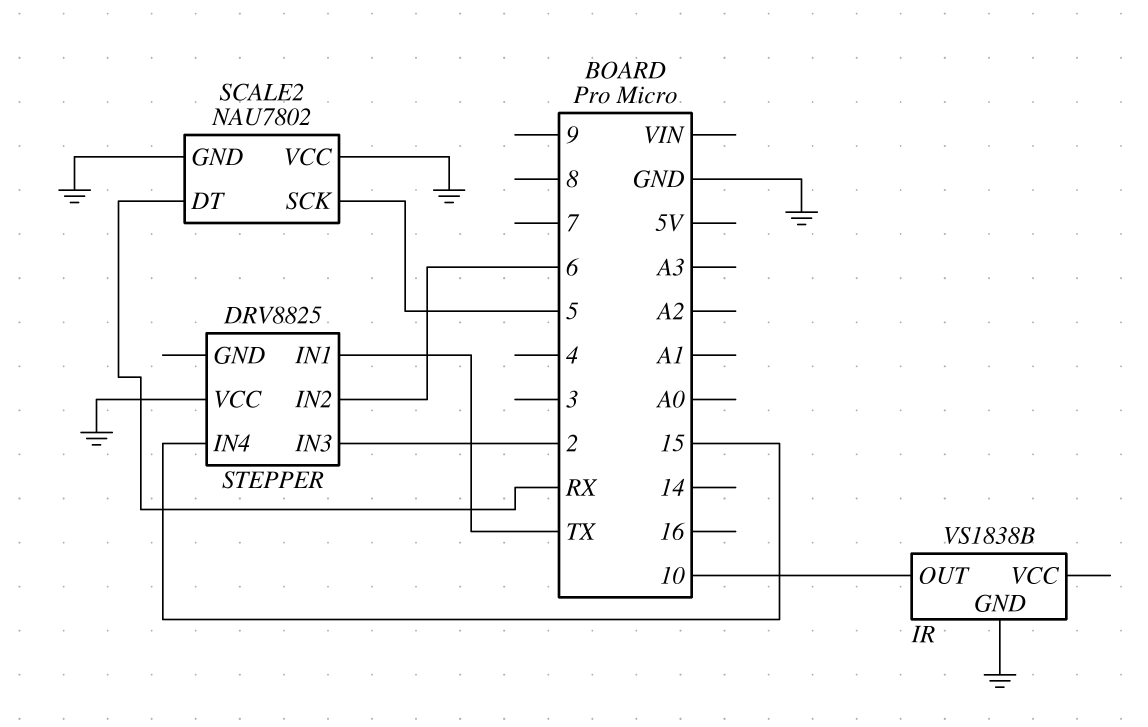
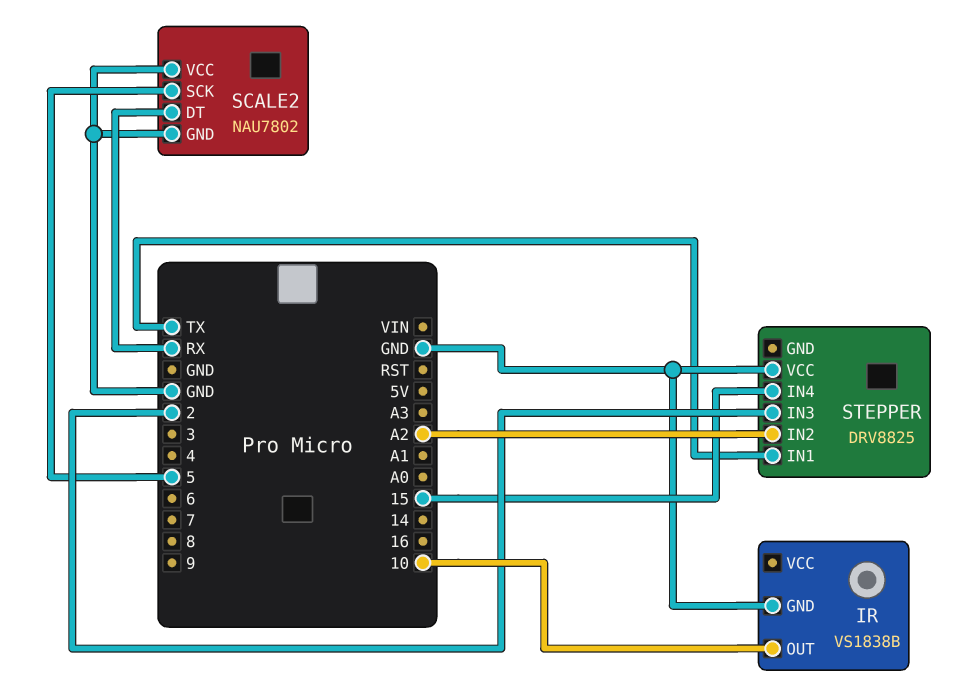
STEPPER pin IN2: 6 -> A2

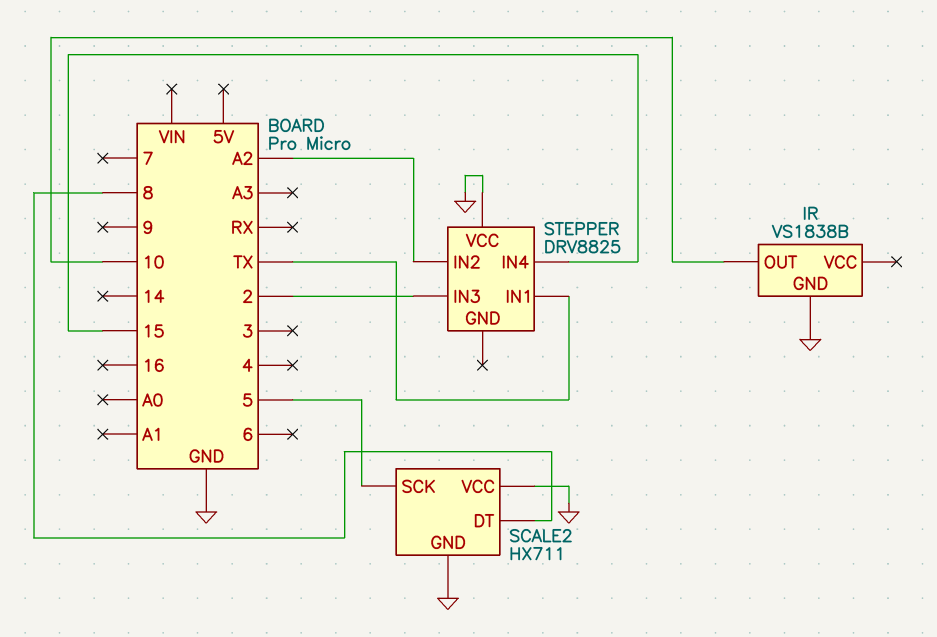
SCALE2: NAU7802 -> HX711
SCALE2 pin DT: RX -> 8

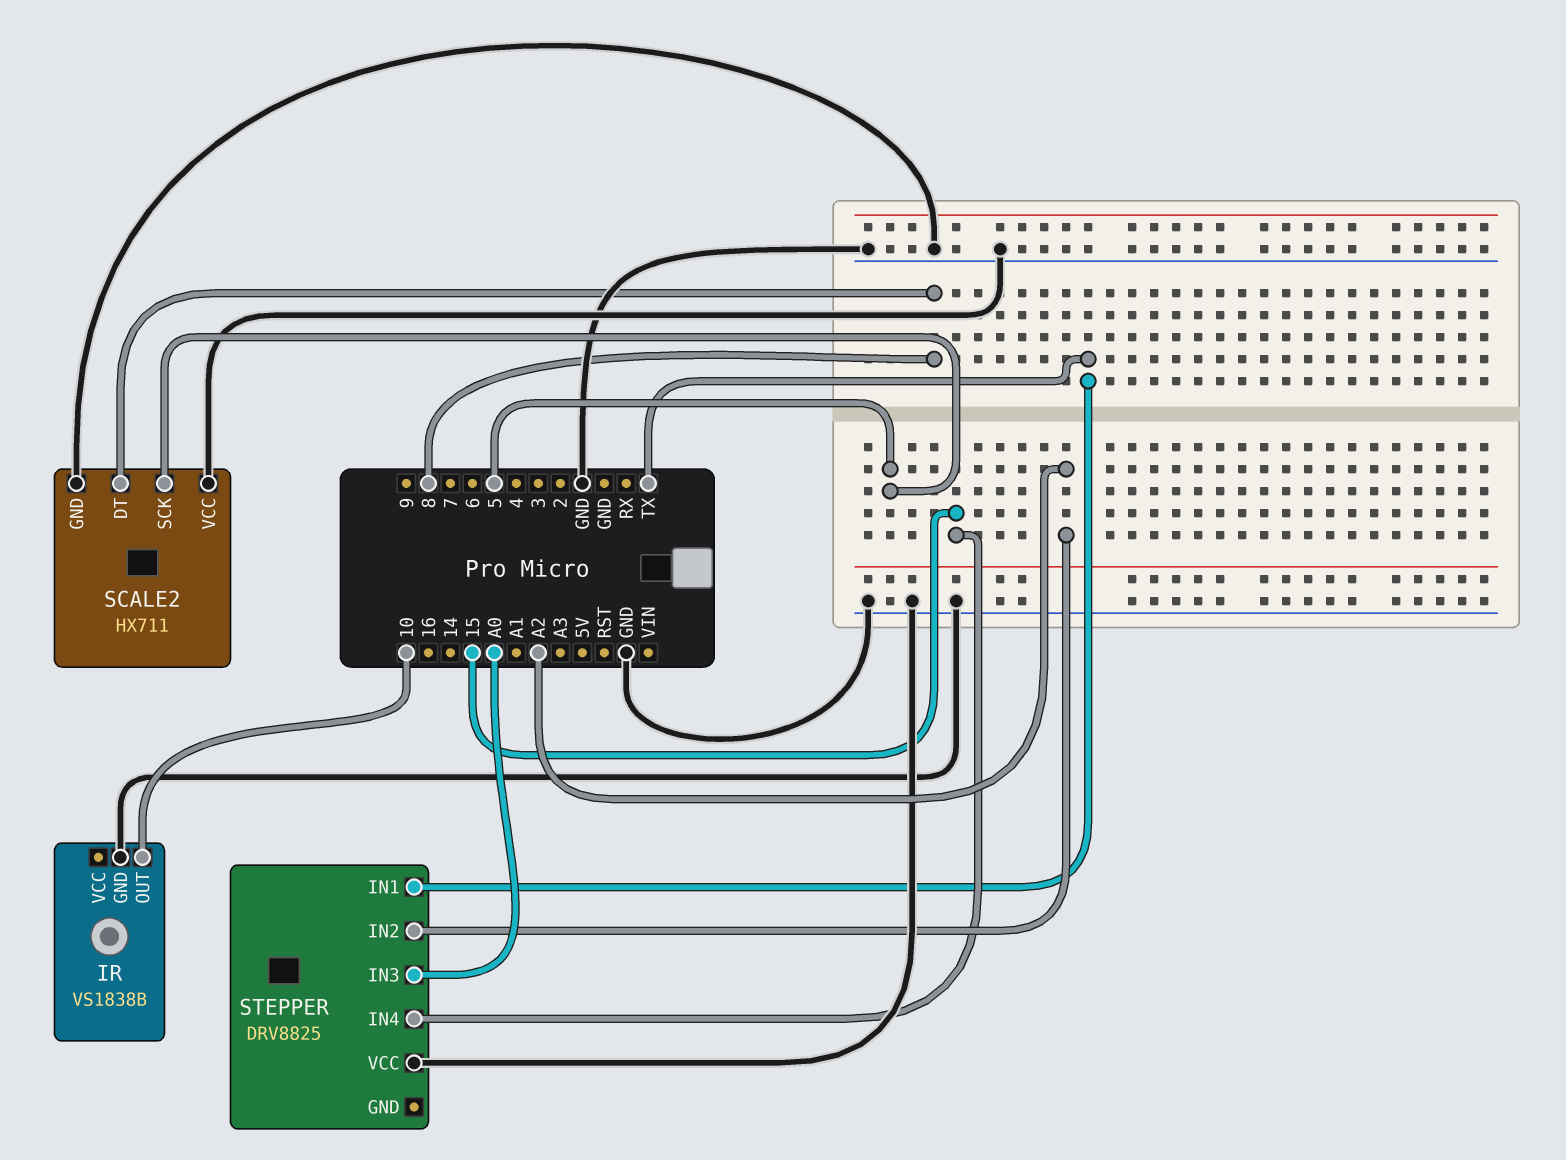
STEPPER pin IN3: 2 -> A0

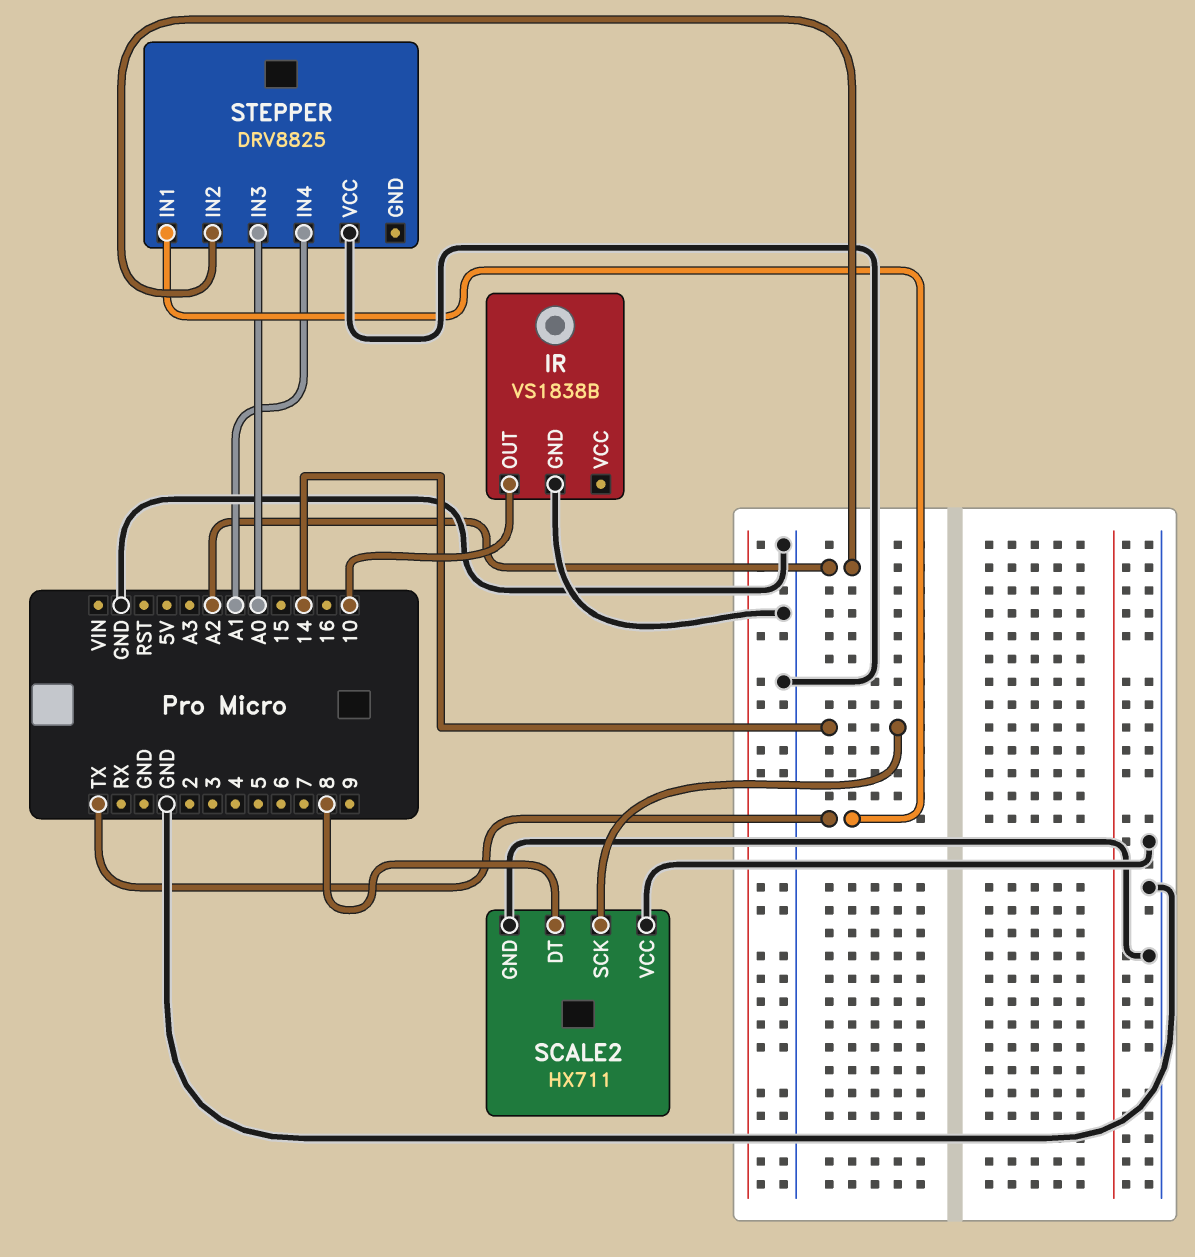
SCALE2 pin SCK: 5 -> 14
STEPPER pin IN4: 15 -> A1

